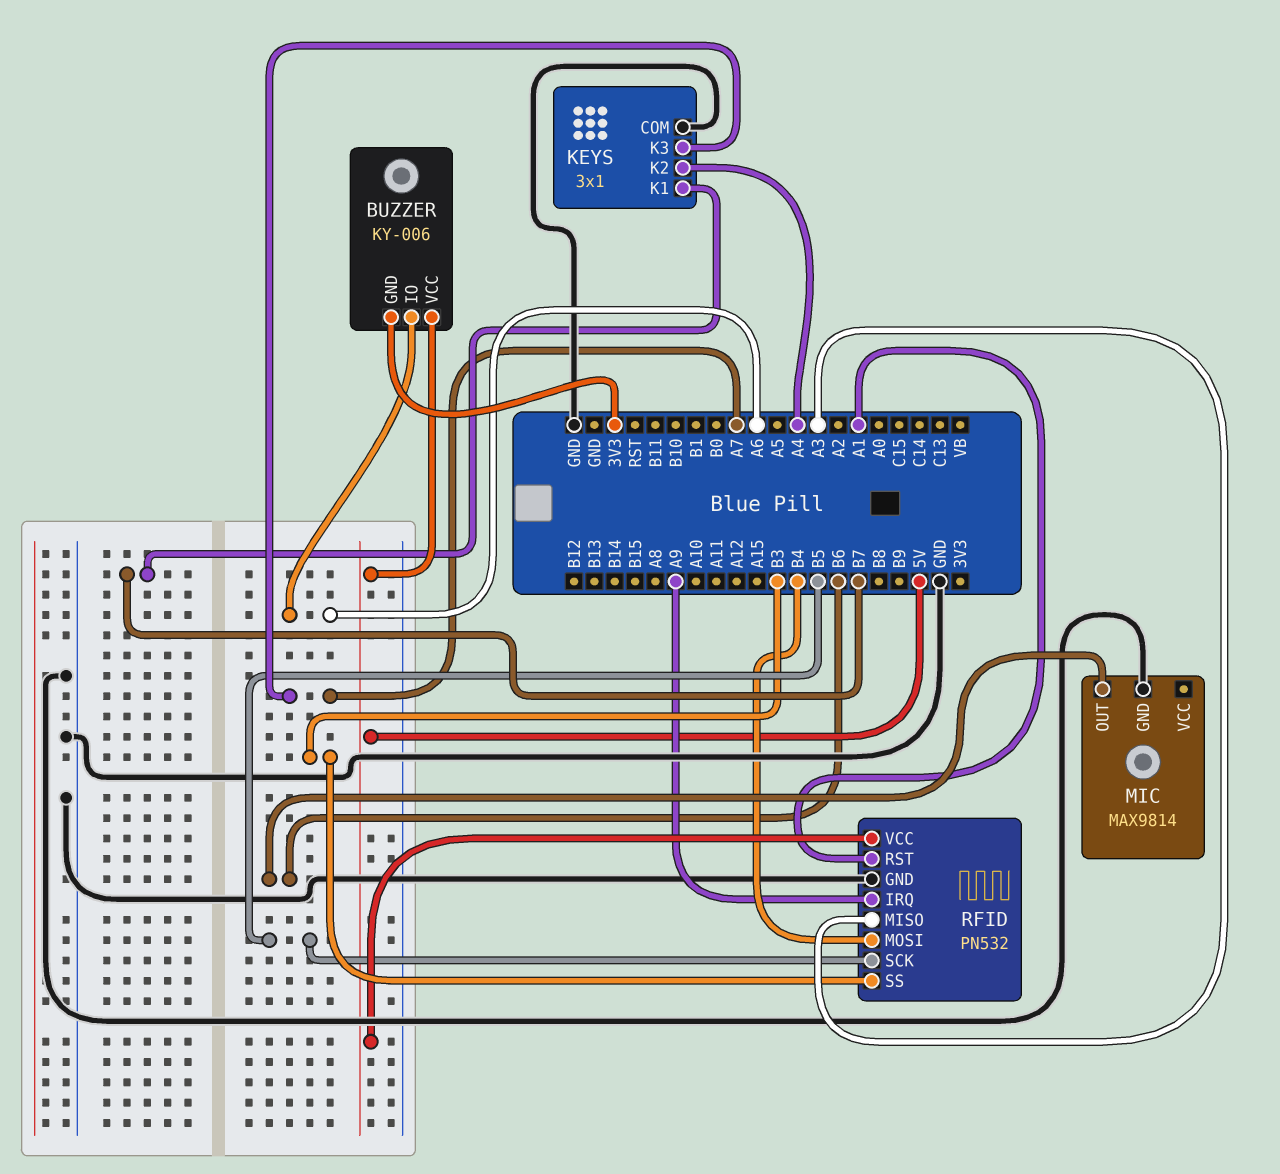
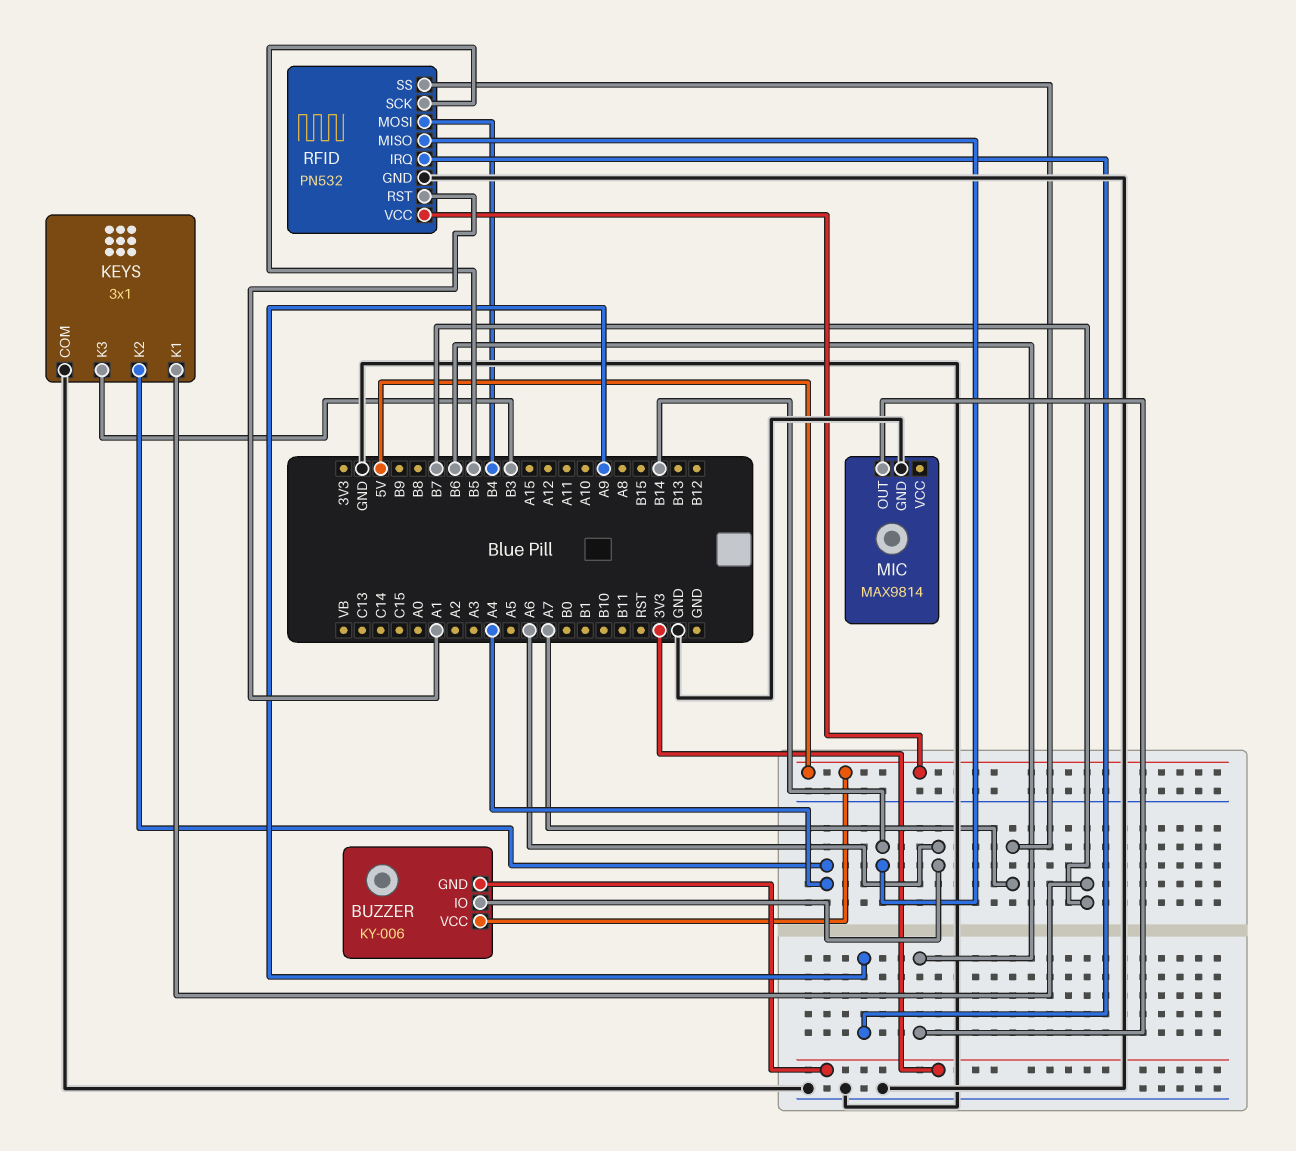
KEYS pin K3: A7 -> B3
RFID pin MISO: A3 -> B14
RFID pin SS: B3 -> A7

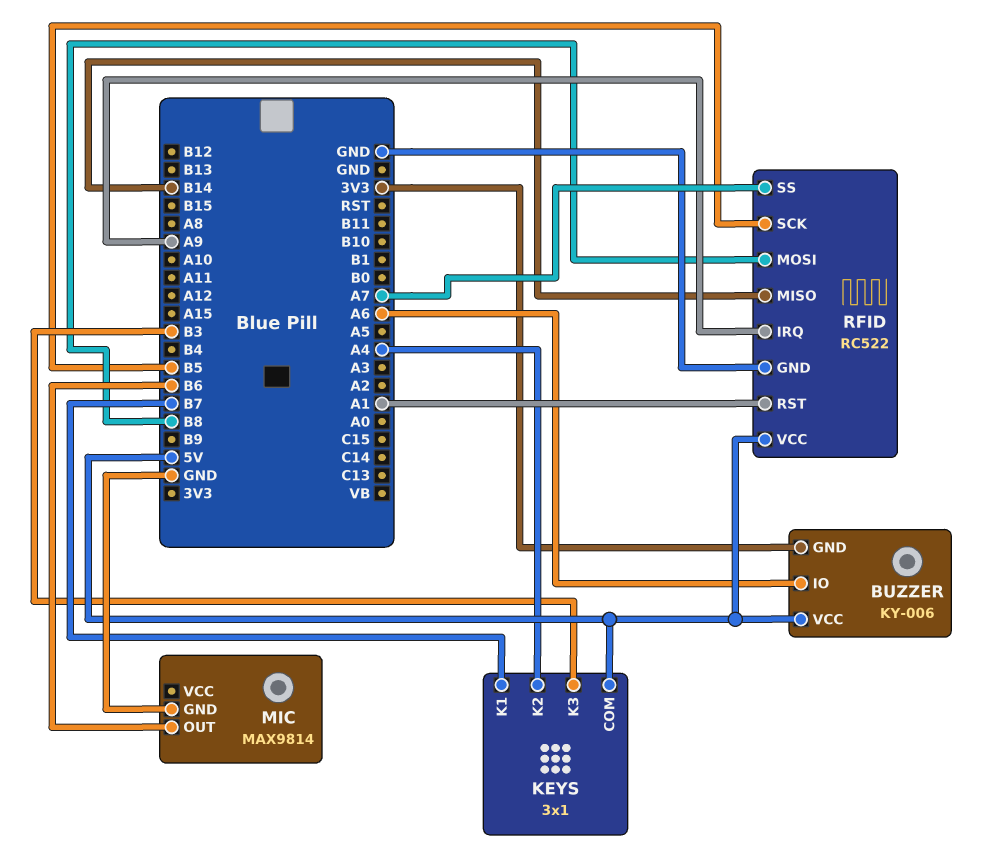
KEYS pin COM: GND -> 5V
RFID: PN532 -> RC522
RFID pin MOSI: B4 -> B8

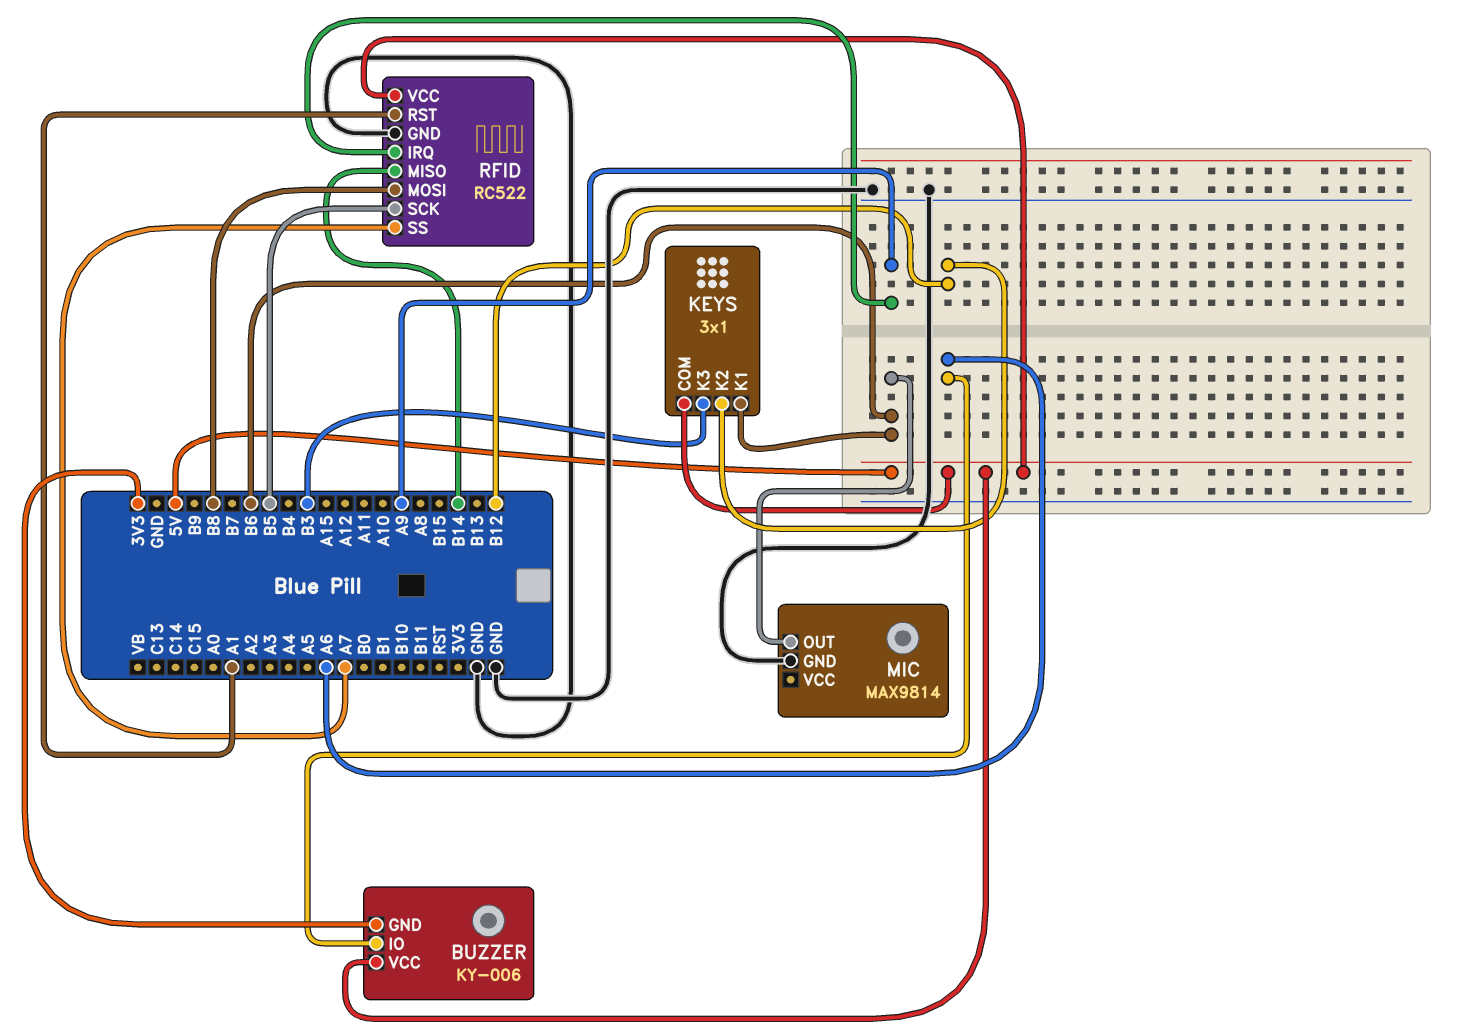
KEYS pin K1: B7 -> B6
KEYS pin K2: A4 -> B12

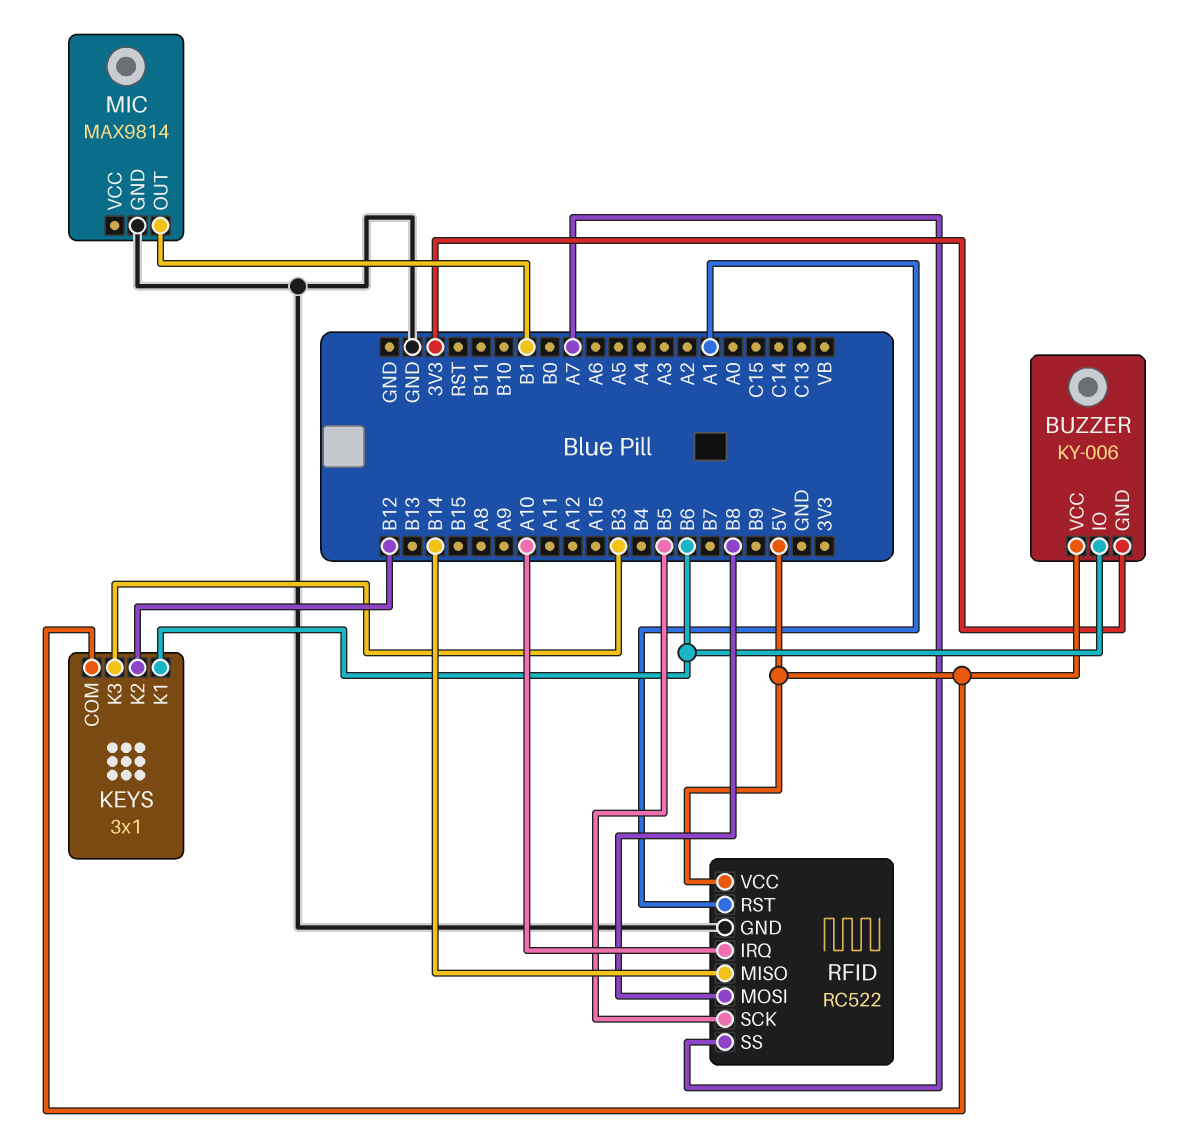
BUZZER pin IO: A6 -> B6
MIC pin OUT: B6 -> B1
RFID pin IRQ: A9 -> A10

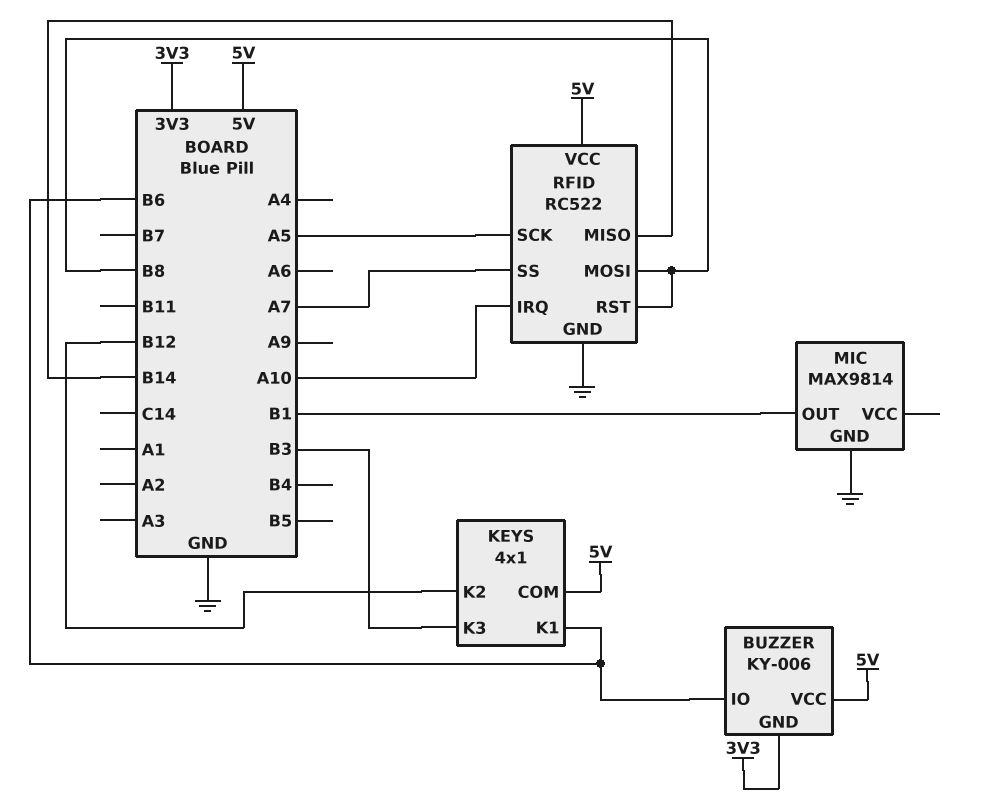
KEYS: 3x1 -> 4x1
RFID pin RST: A1 -> B8
RFID pin SCK: B5 -> A5

